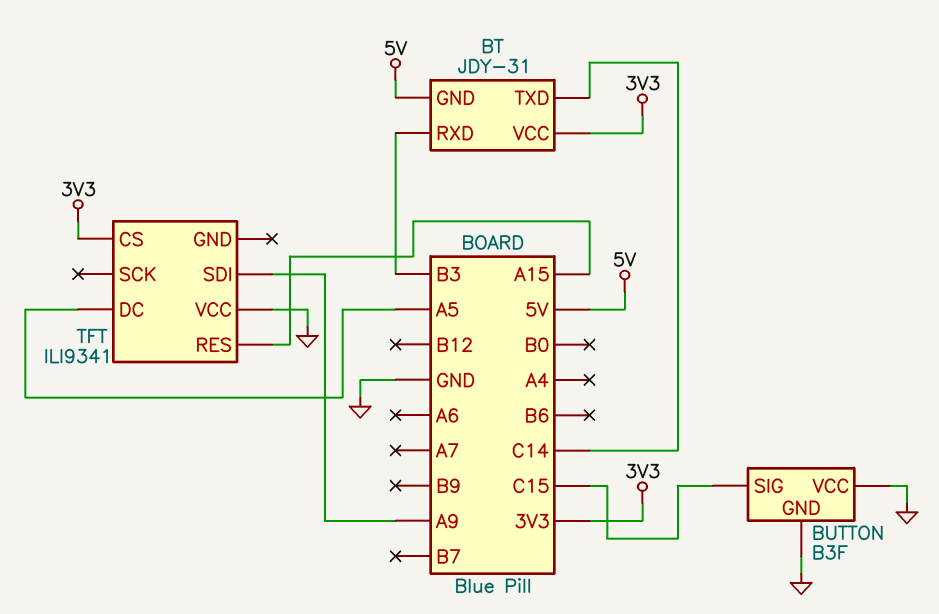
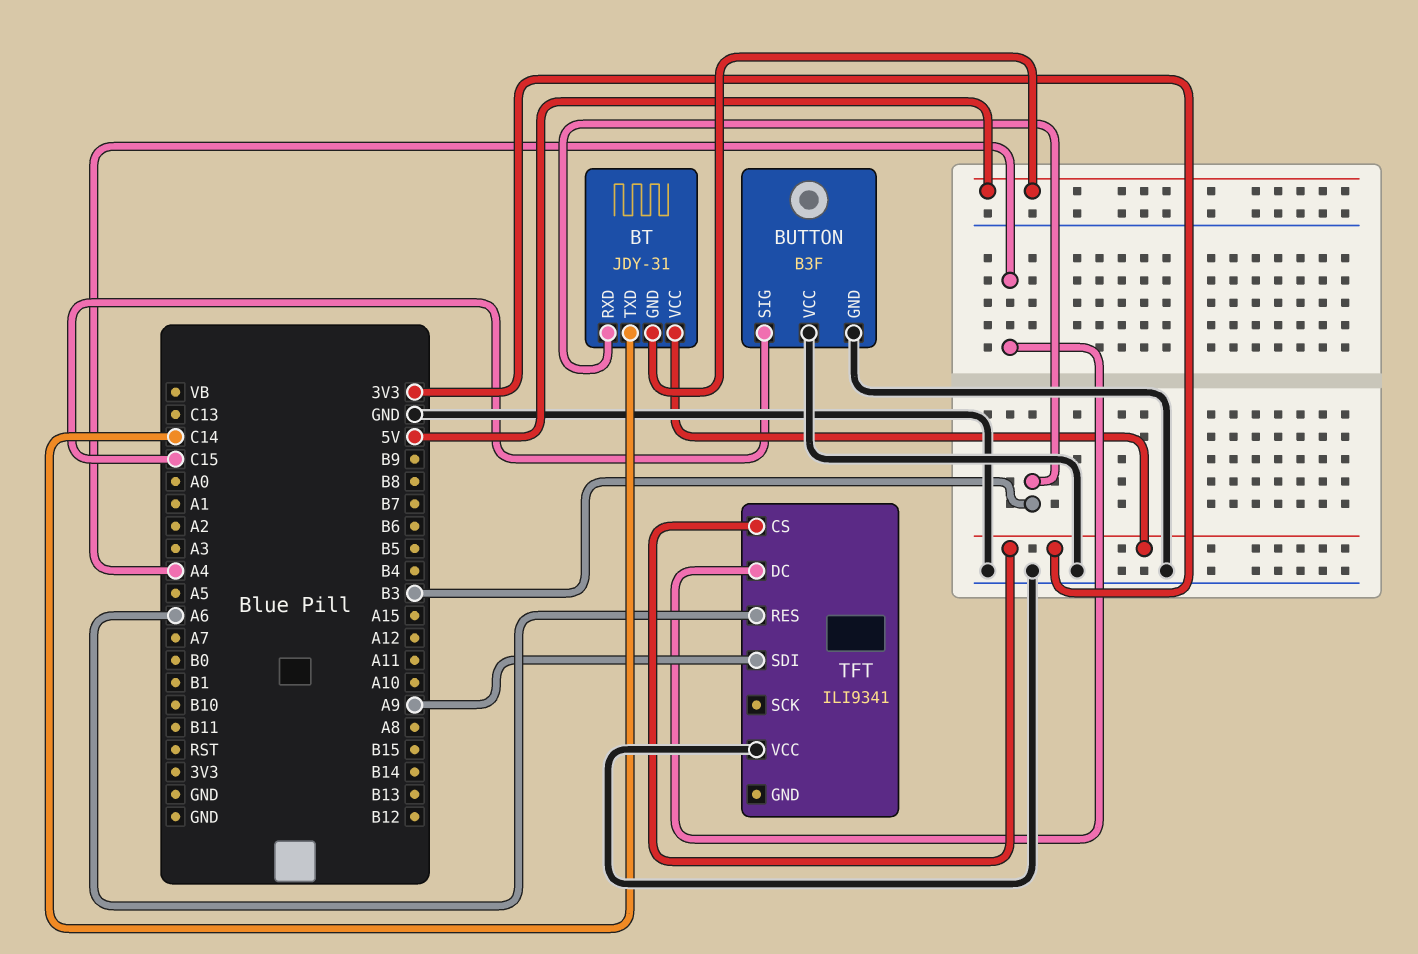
TFT pin DC: A5 -> A4
TFT pin RES: A15 -> A6

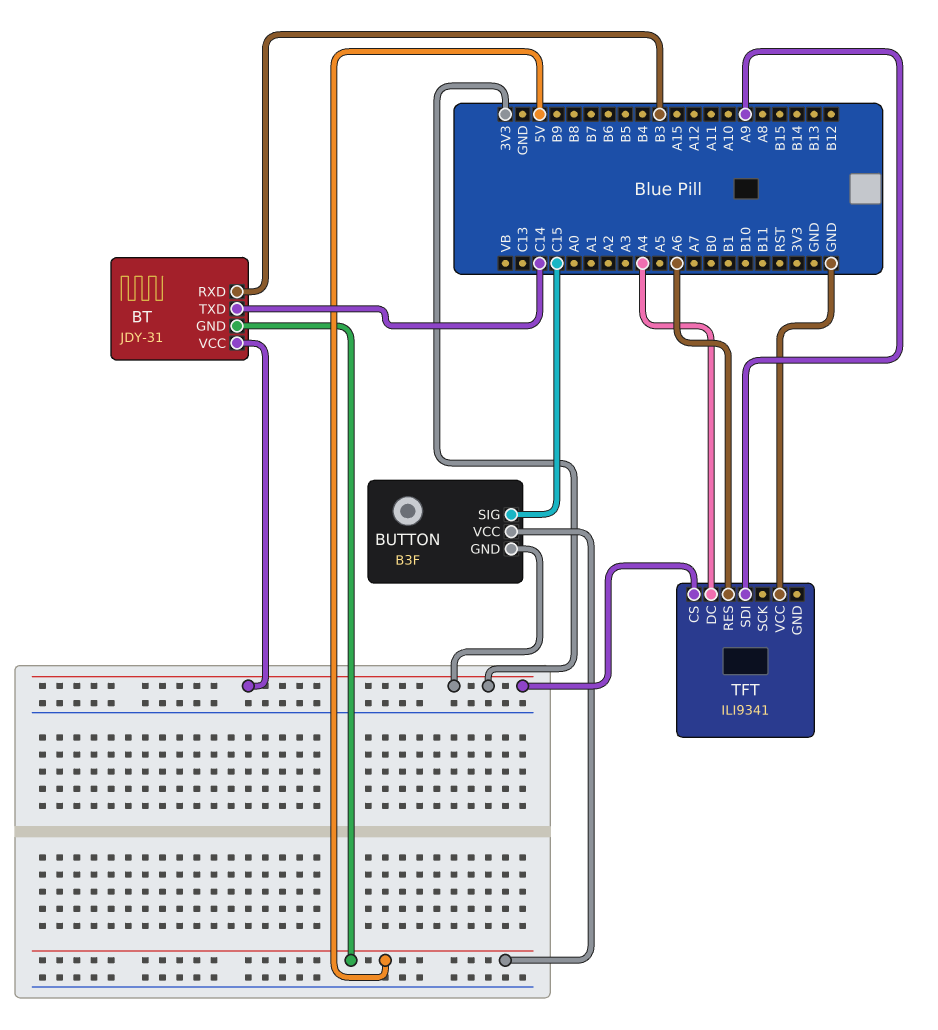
BUTTON pin GND: GND -> 3V3
BUTTON pin VCC: GND -> 5V

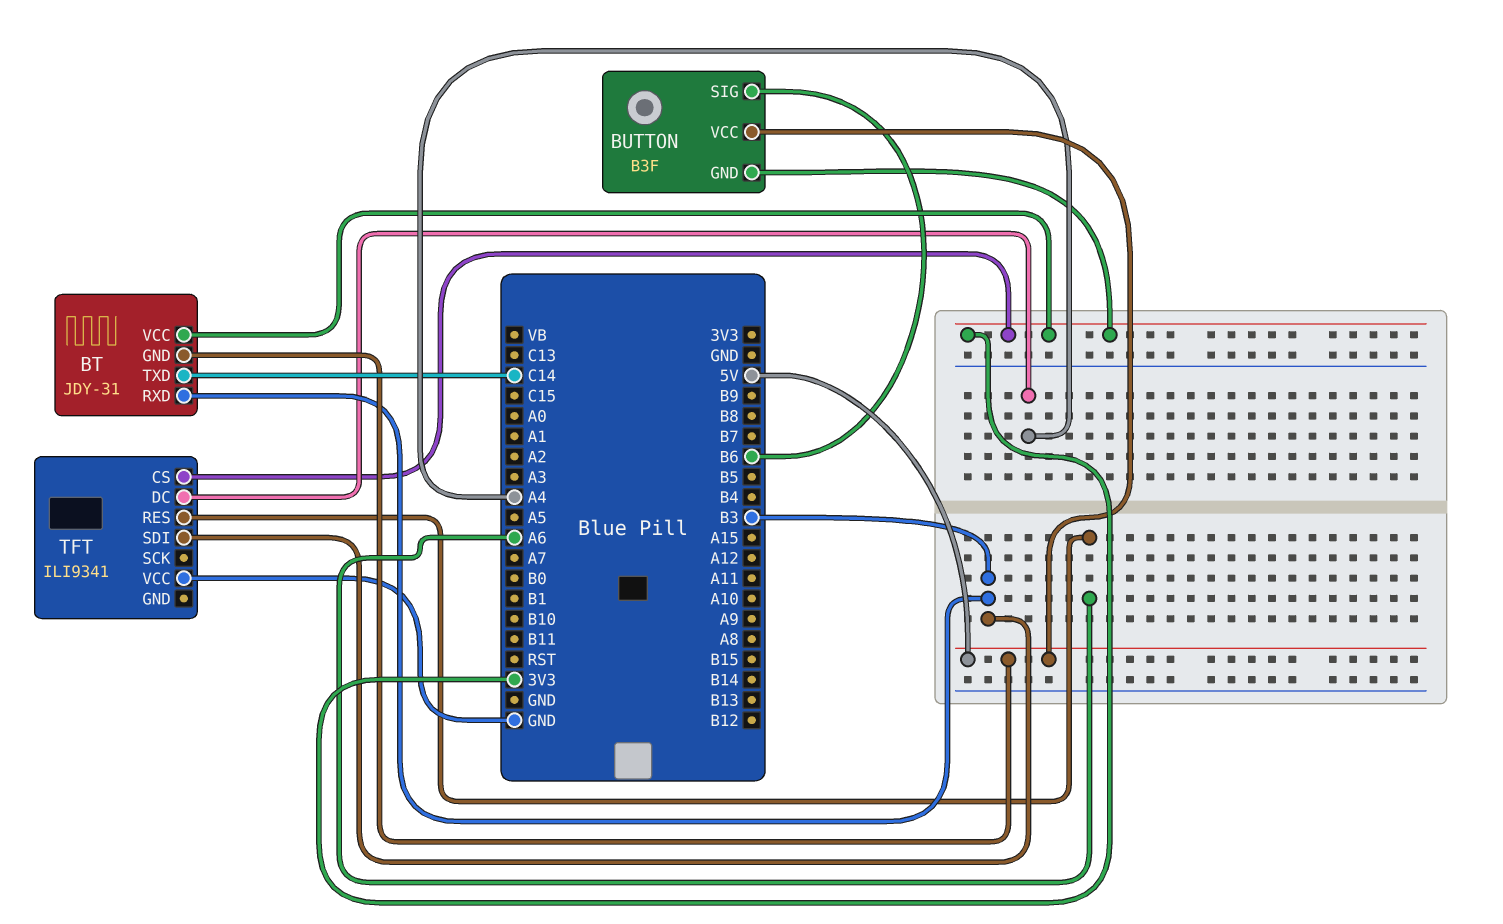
BUTTON pin SIG: C15 -> B6
TFT pin SDI: A9 -> B3

